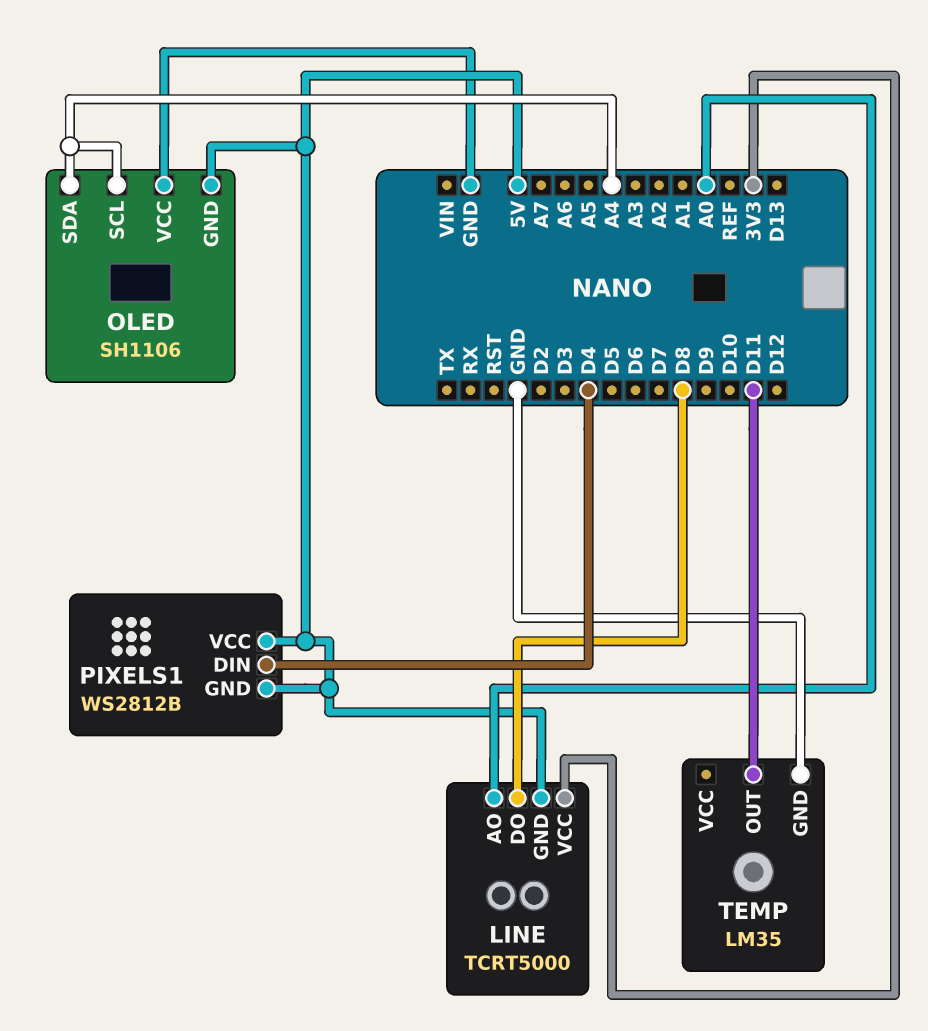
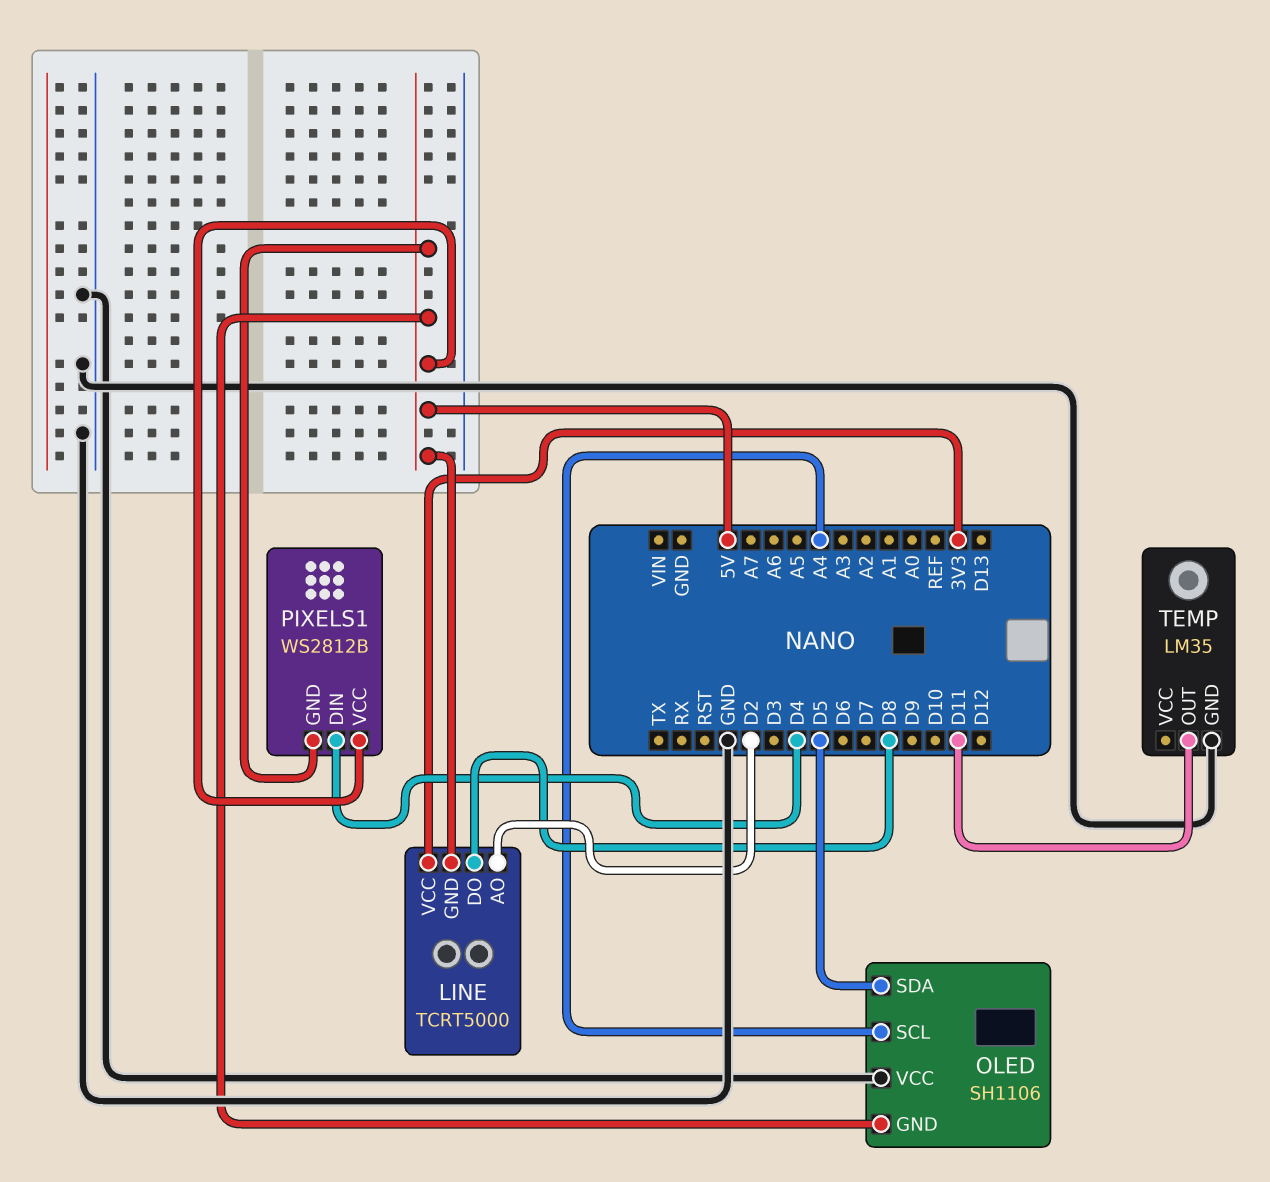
LINE pin AO: A0 -> D2
OLED pin SDA: A4 -> D5

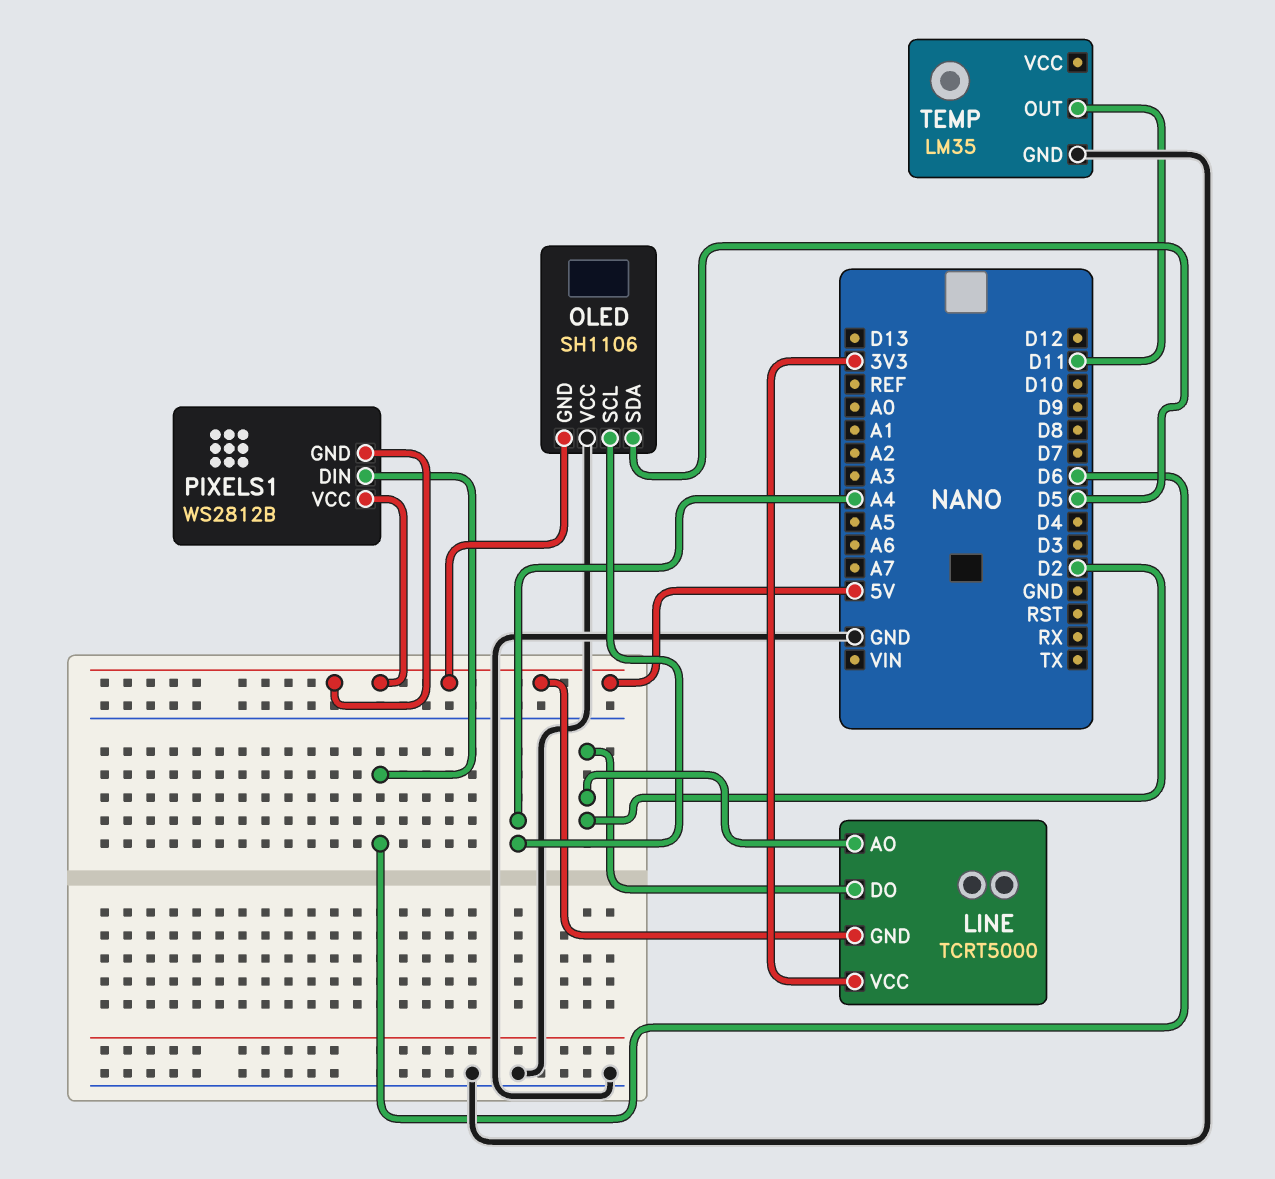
LINE pin DO: D8 -> D2
PIXELS1 pin DIN: D4 -> D6

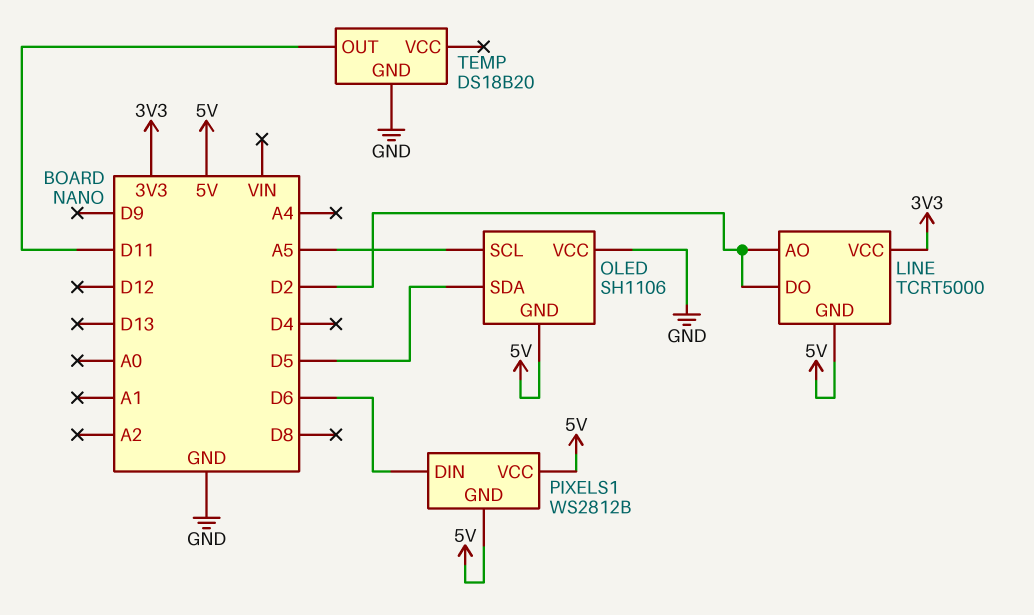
OLED pin SCL: A4 -> A5
TEMP: LM35 -> DS18B20

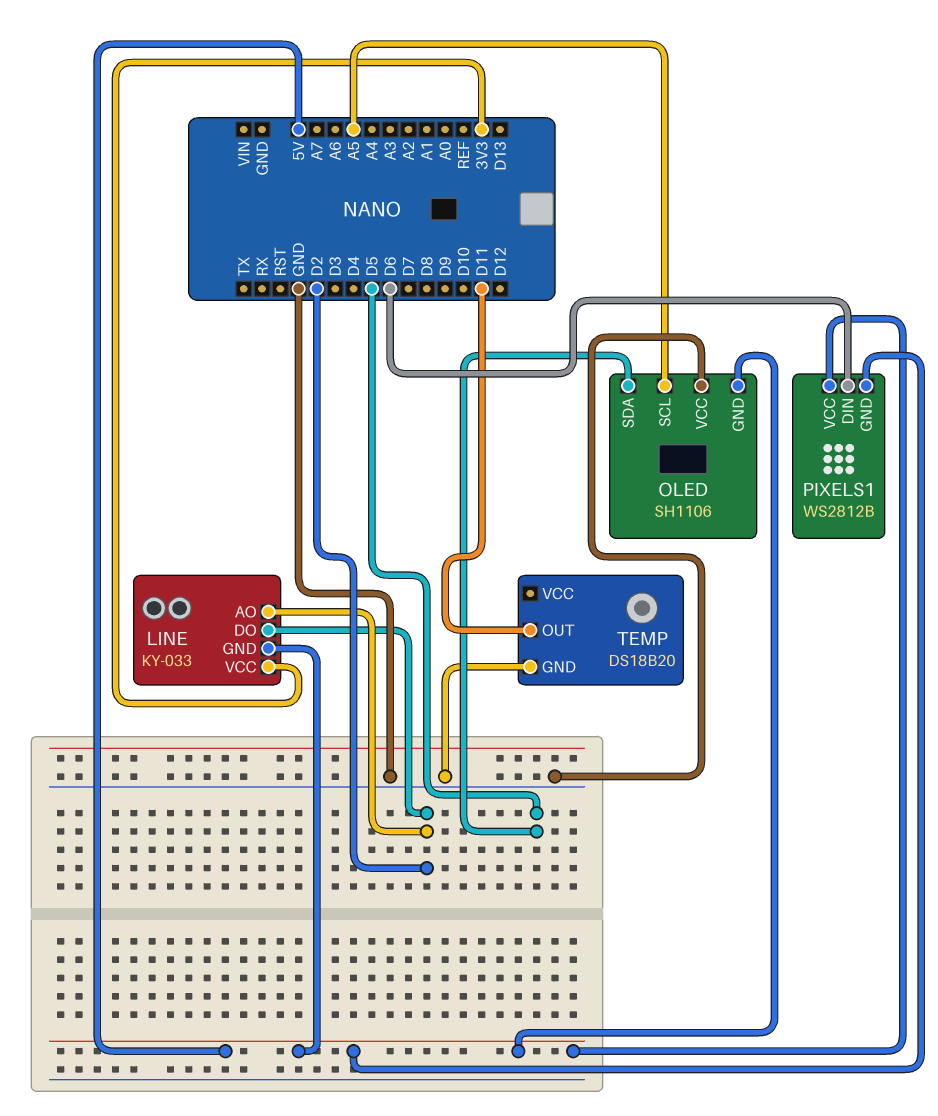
LINE: TCRT5000 -> KY-033

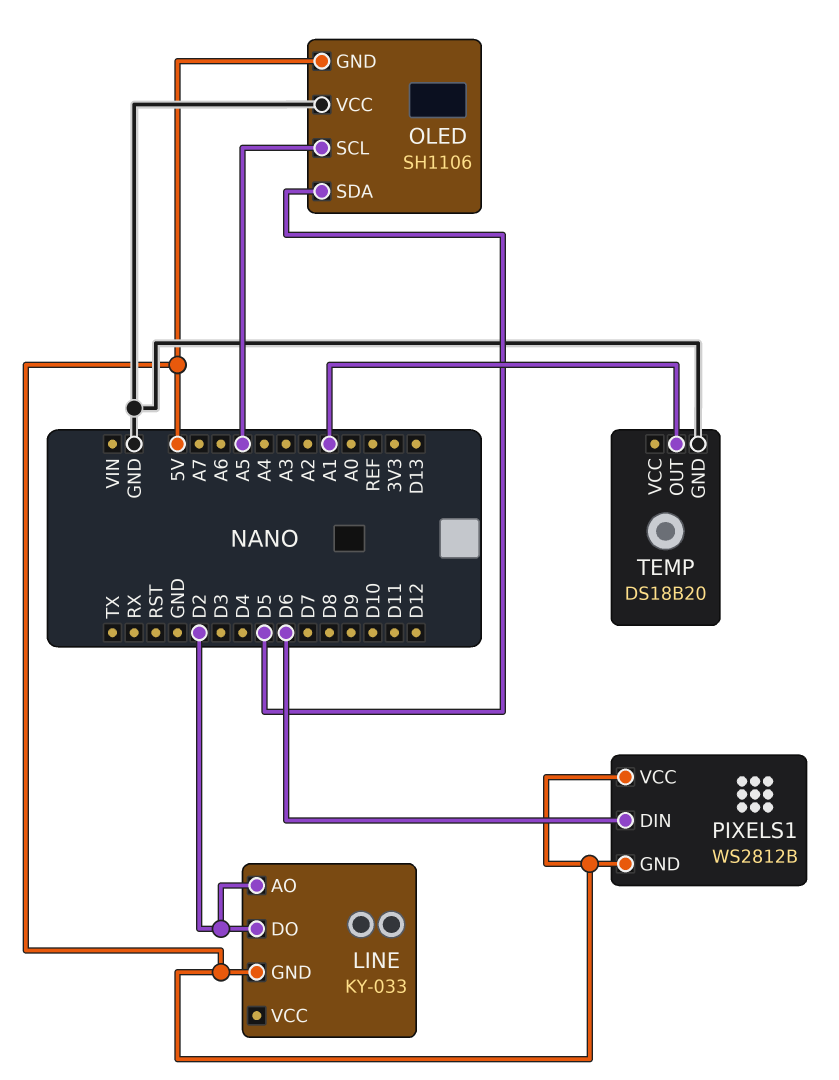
LINE pin VCC: 3V3 -> none
TEMP pin OUT: D11 -> A1

